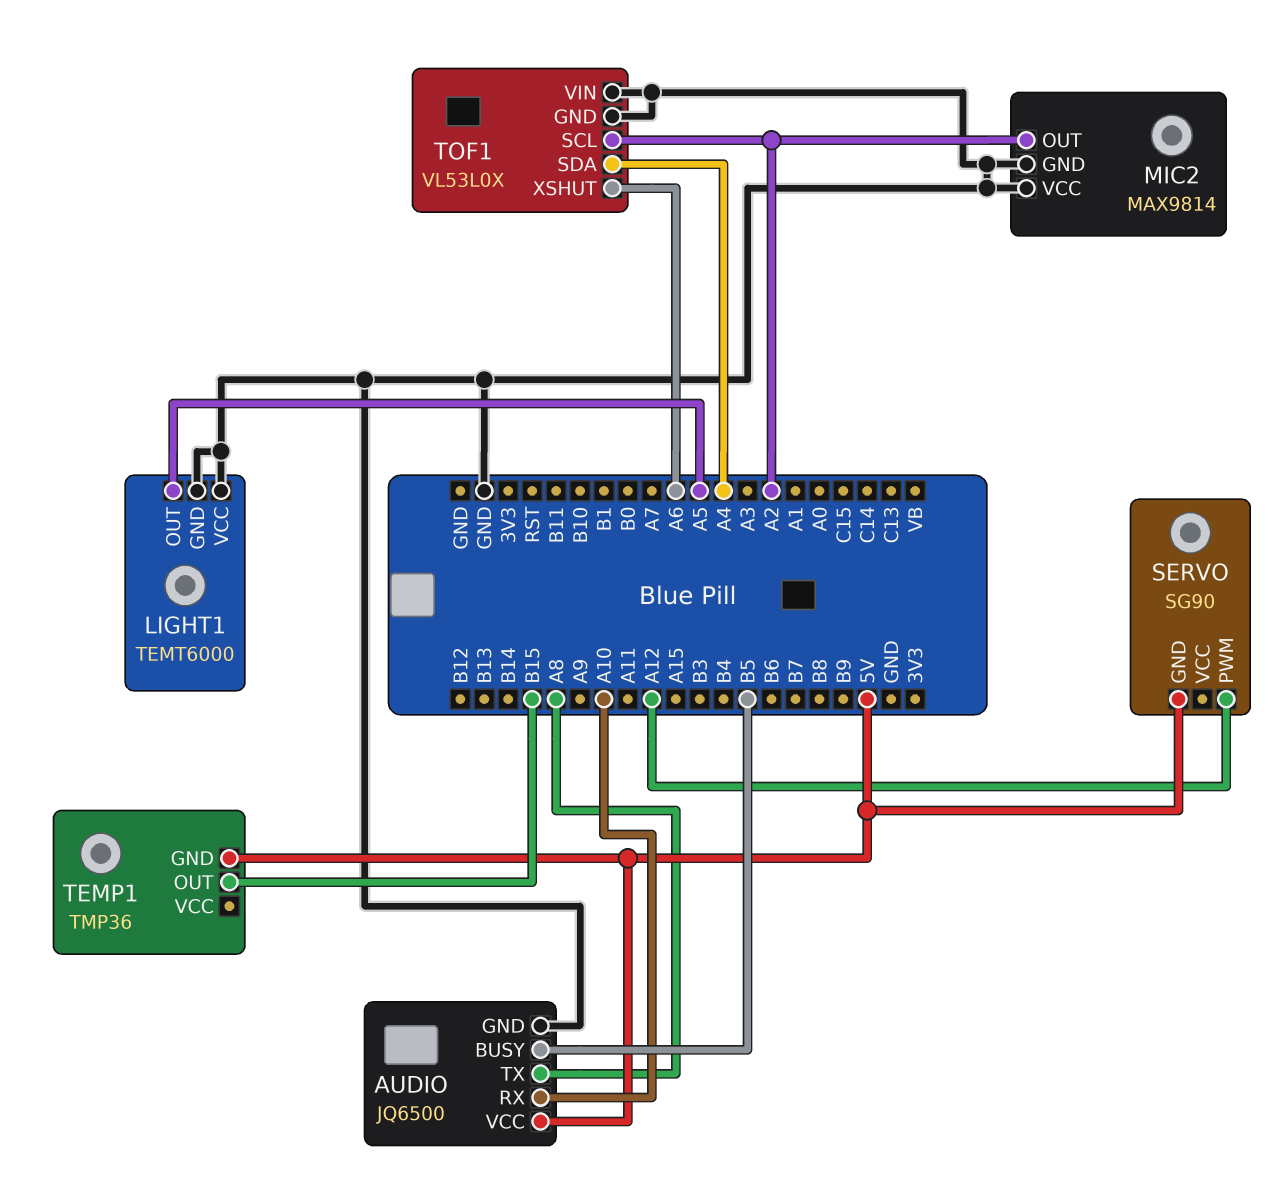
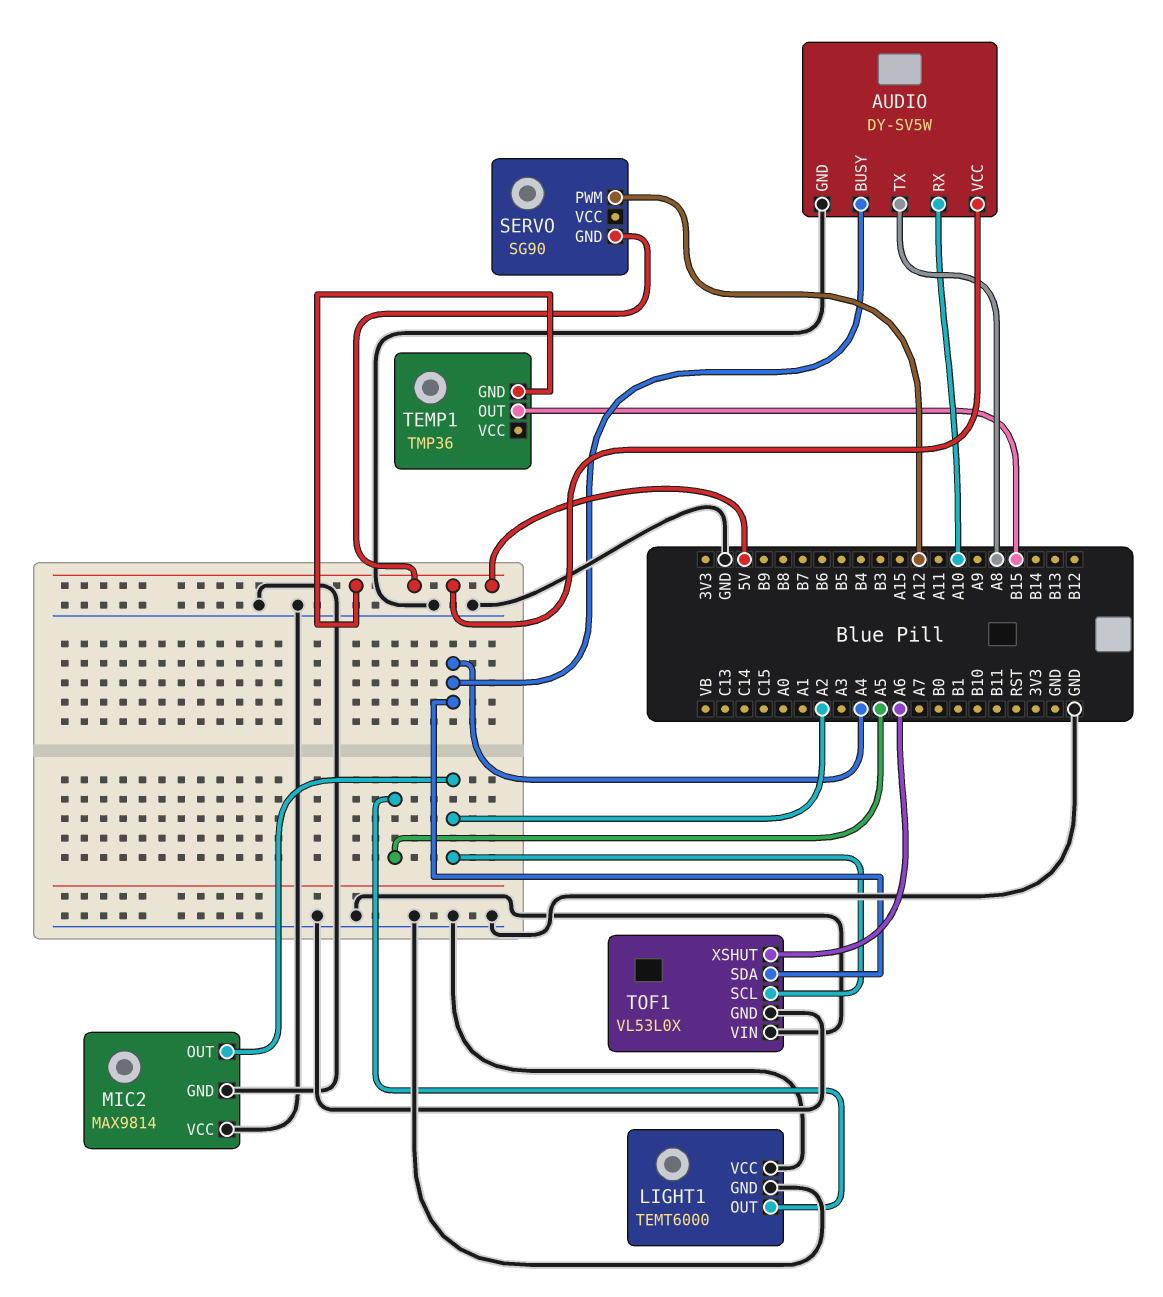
AUDIO: JQ6500 -> DY-SV5W
AUDIO pin BUSY: B5 -> A4

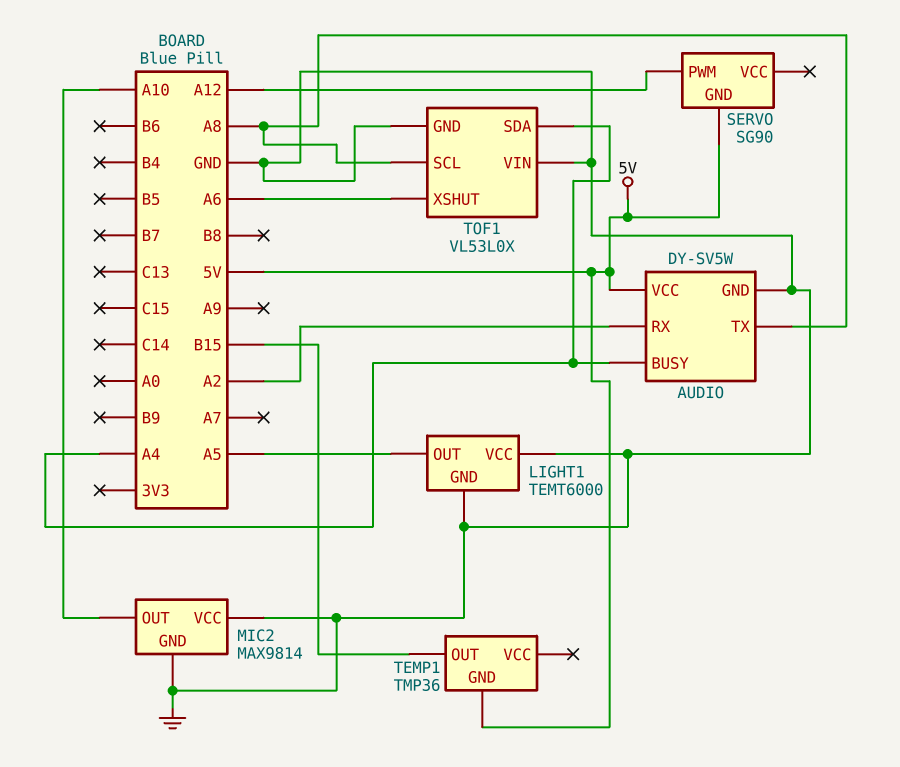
AUDIO pin RX: A10 -> A2
MIC2 pin OUT: A2 -> A10
TOF1 pin SCL: A2 -> A8

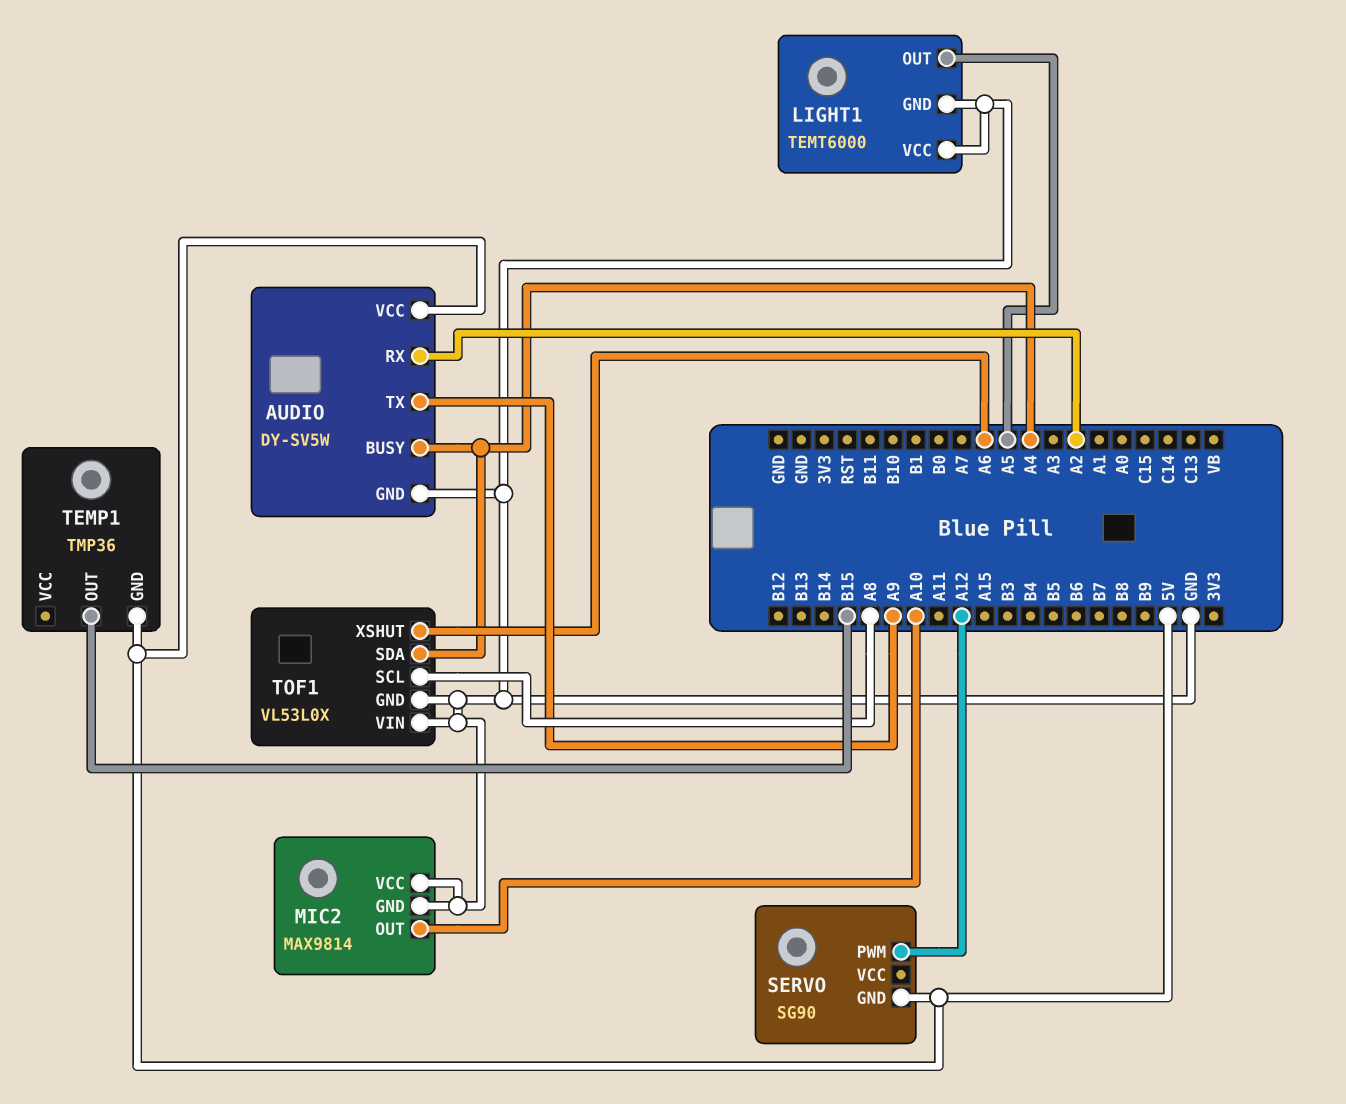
AUDIO pin TX: A8 -> A9

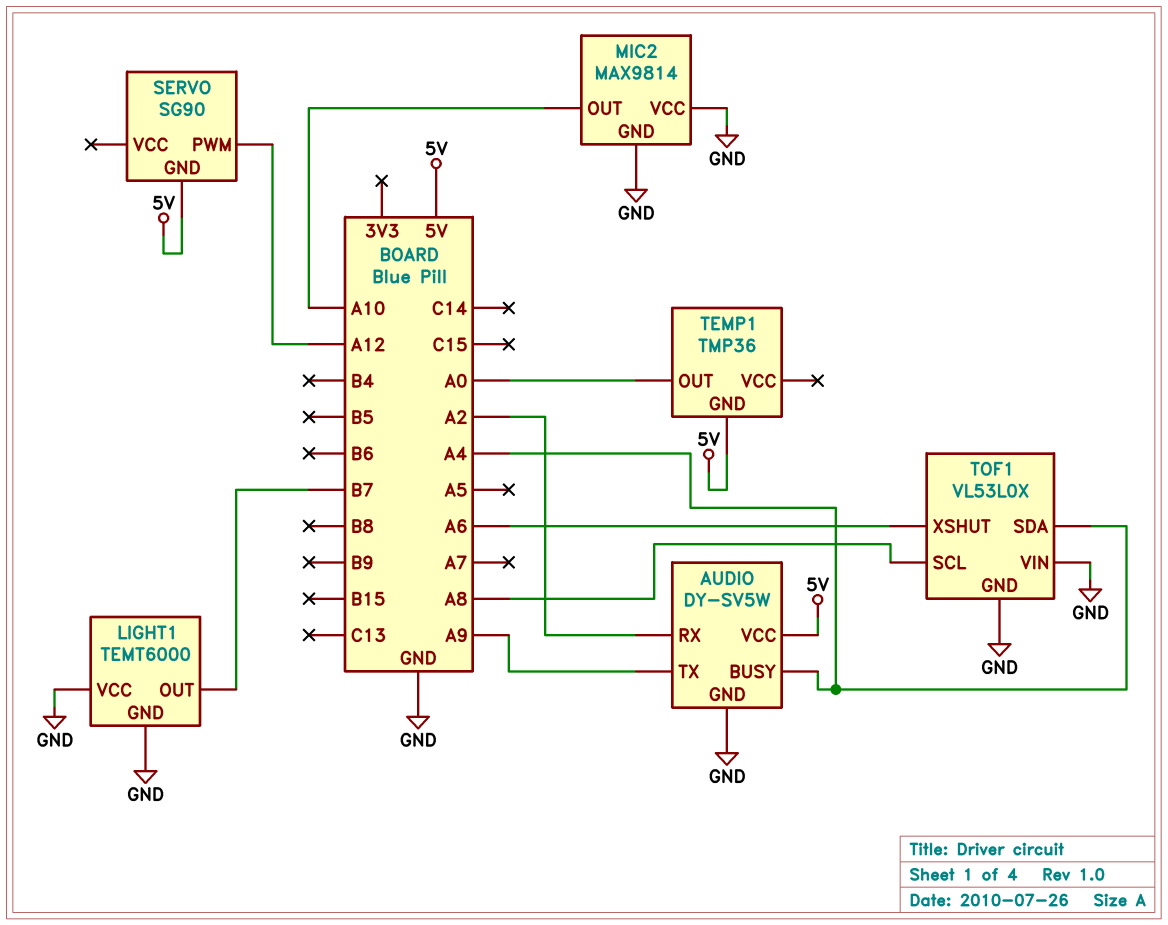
LIGHT1 pin OUT: A5 -> B7
TEMP1 pin OUT: B15 -> A0

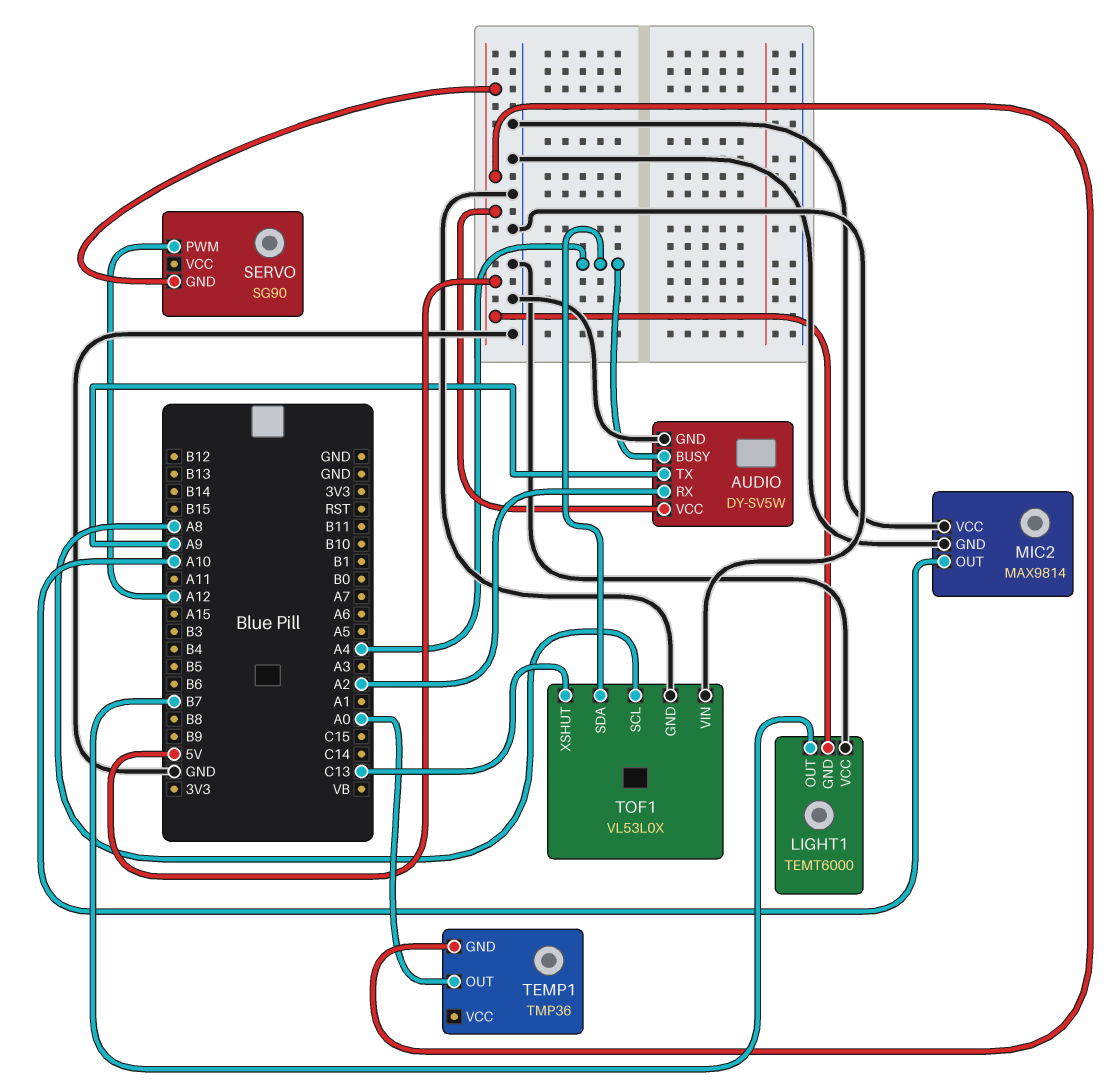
LIGHT1 pin GND: GND -> 5V
TOF1 pin XSHUT: A6 -> C13

